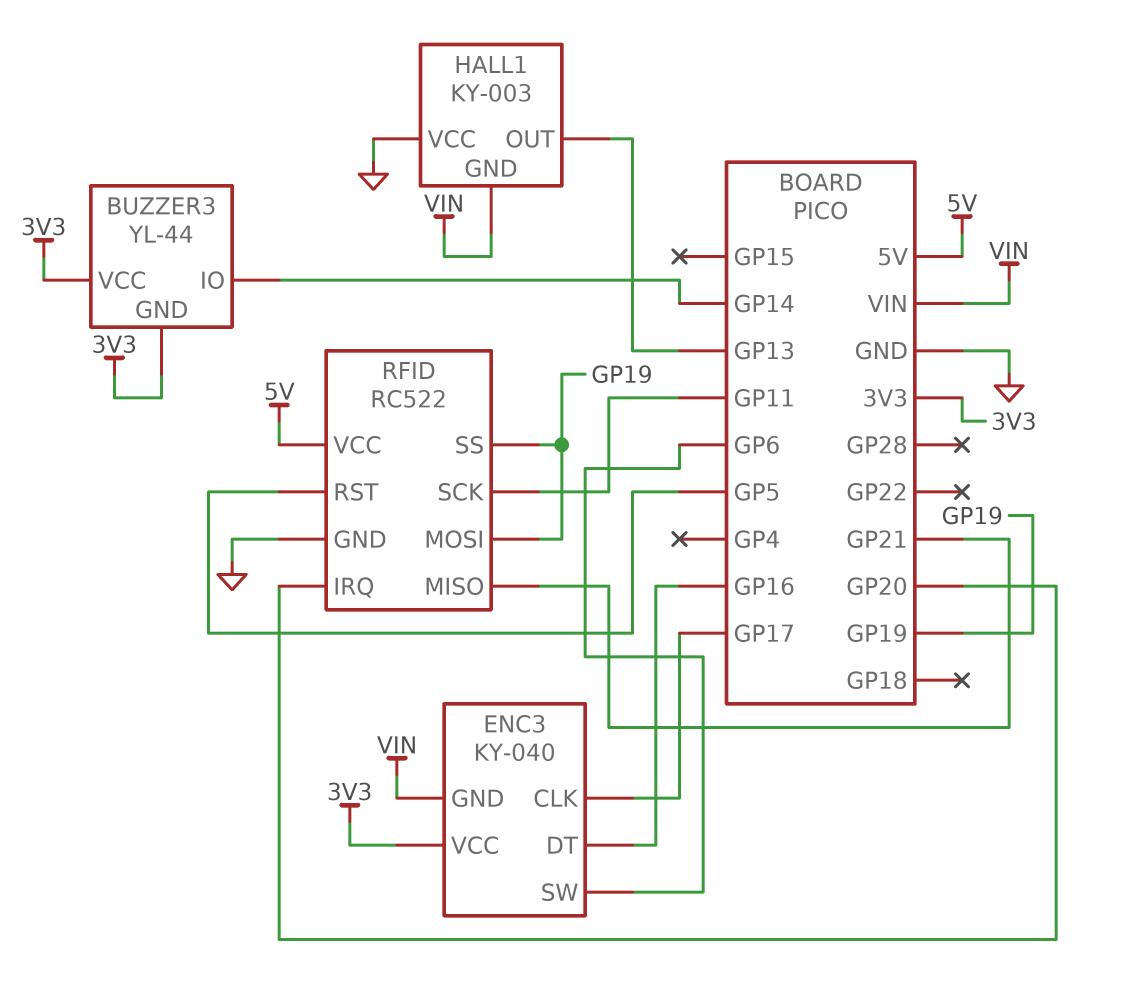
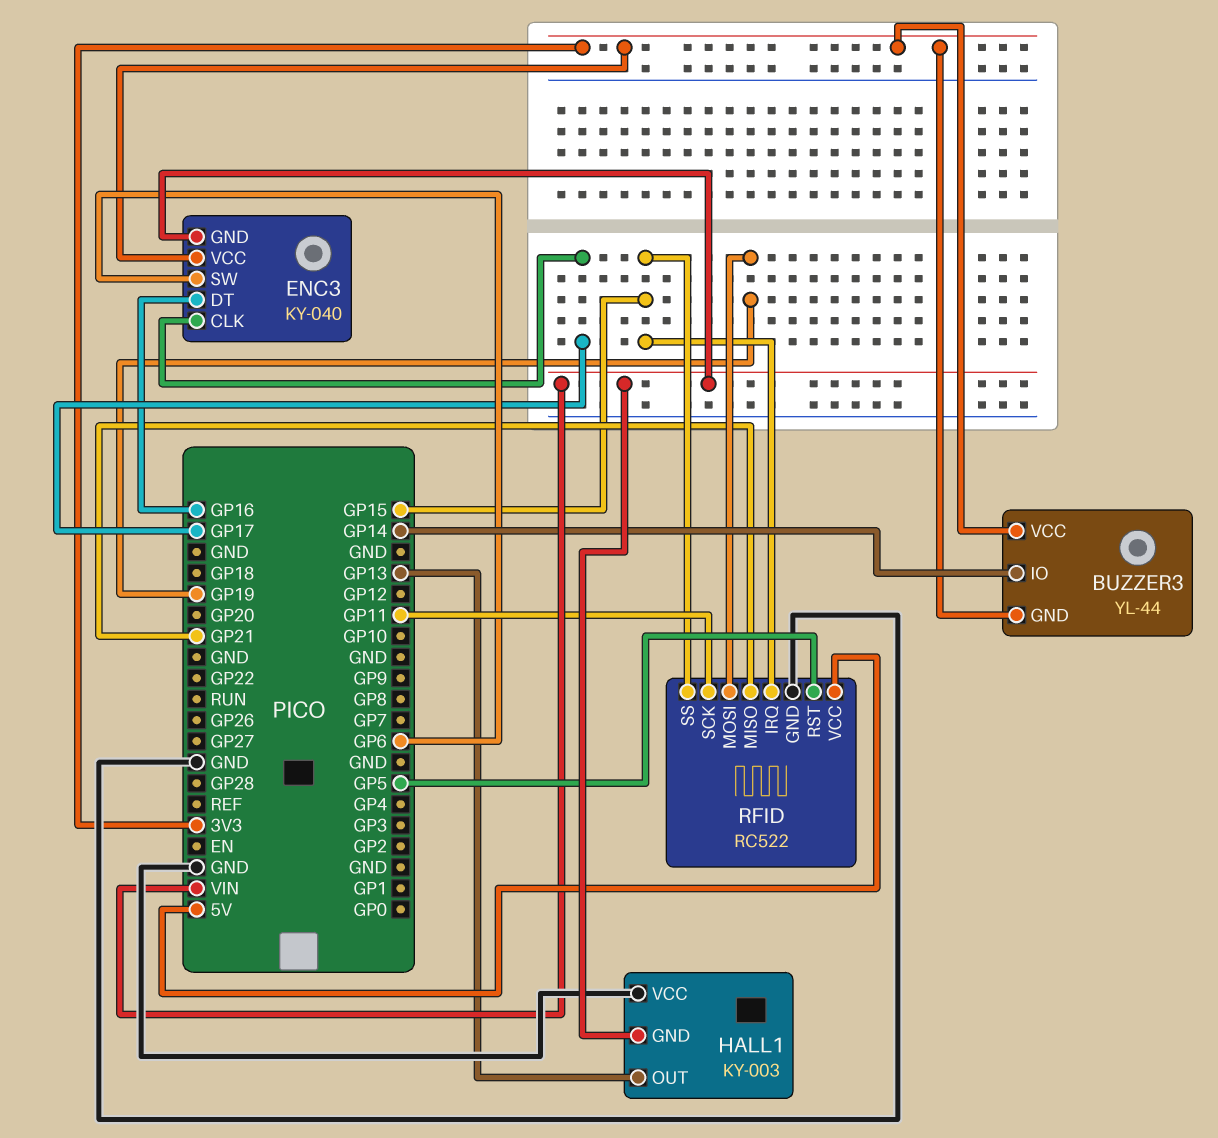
RFID pin IRQ: GP20 -> GP15
RFID pin SS: GP19 -> GP15

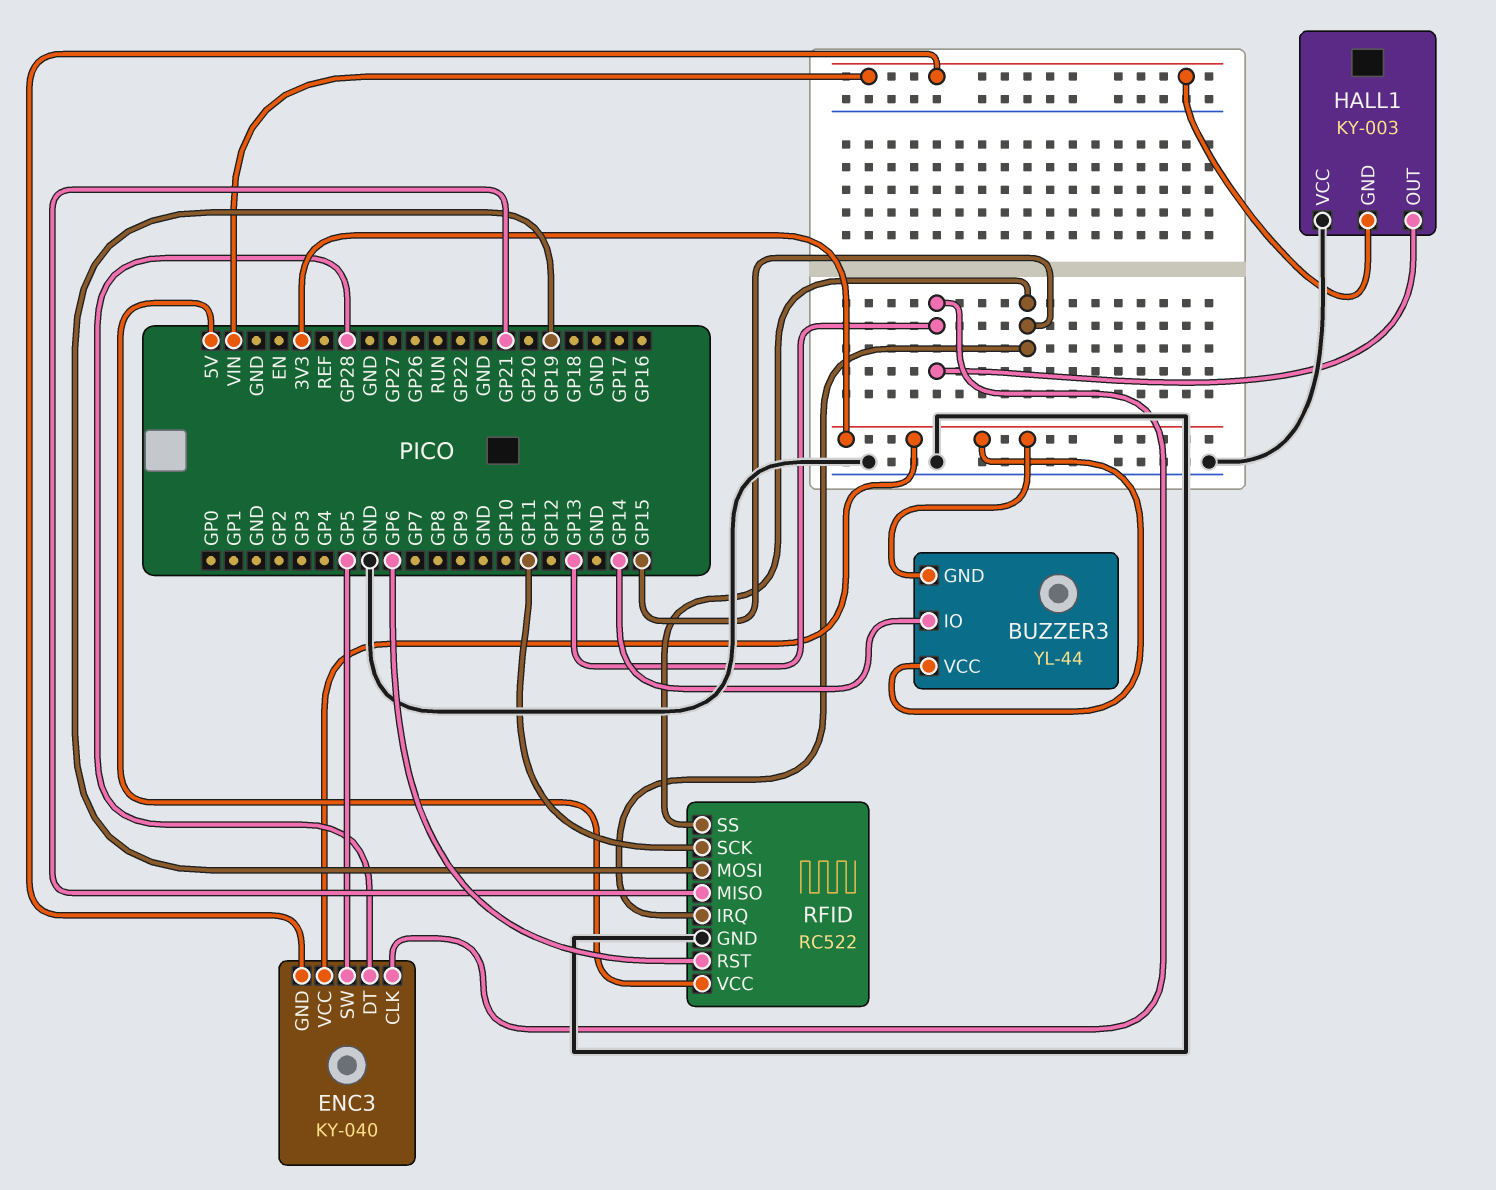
ENC3 pin CLK: GP17 -> GP13
ENC3 pin DT: GP16 -> GP28
ENC3 pin SW: GP6 -> GP5
RFID pin RST: GP5 -> GP6

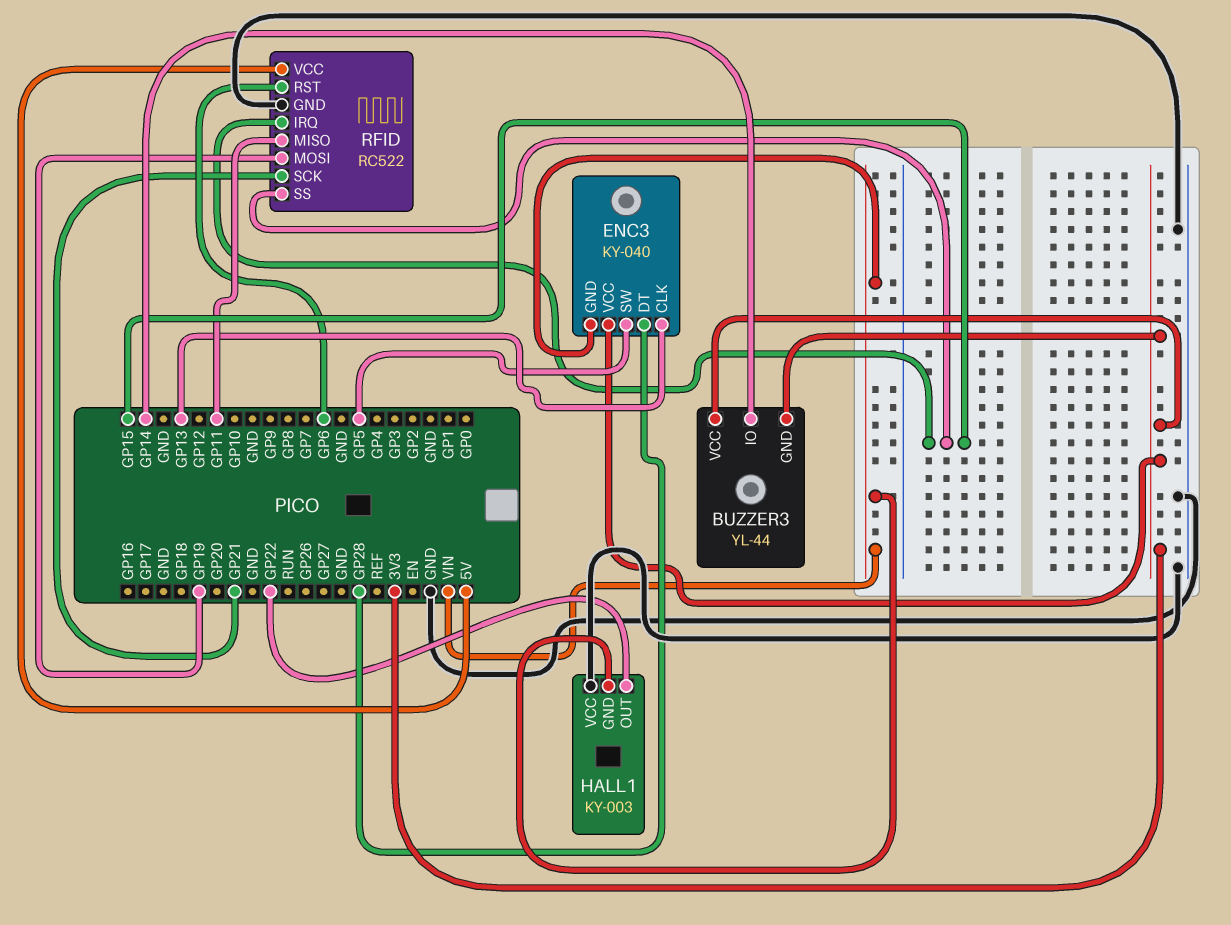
HALL1 pin OUT: GP13 -> GP22
RFID pin MISO: GP21 -> GP11
RFID pin SCK: GP11 -> GP21

